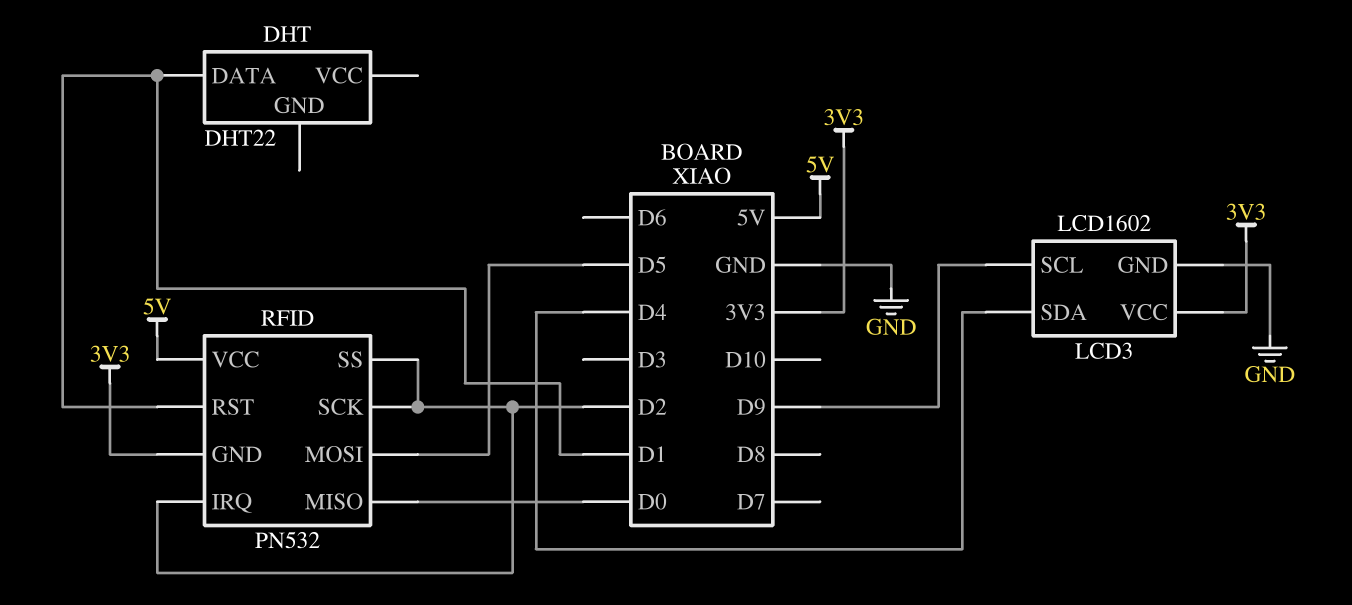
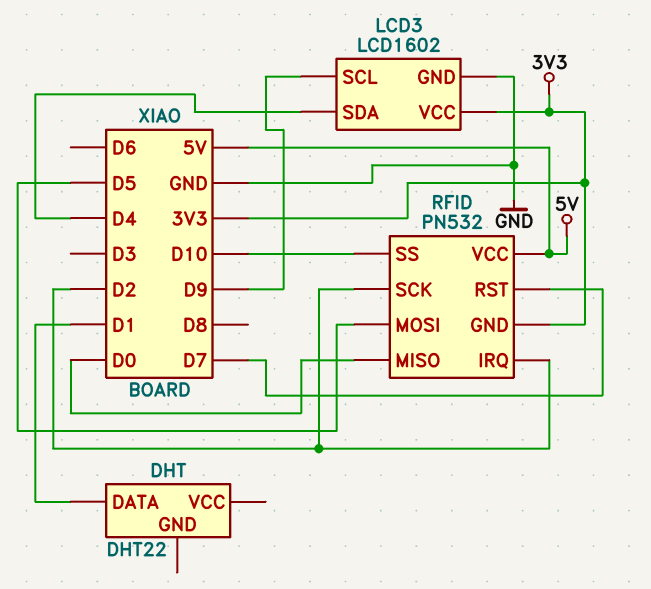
RFID pin RST: D1 -> D7
RFID pin SS: D2 -> D10

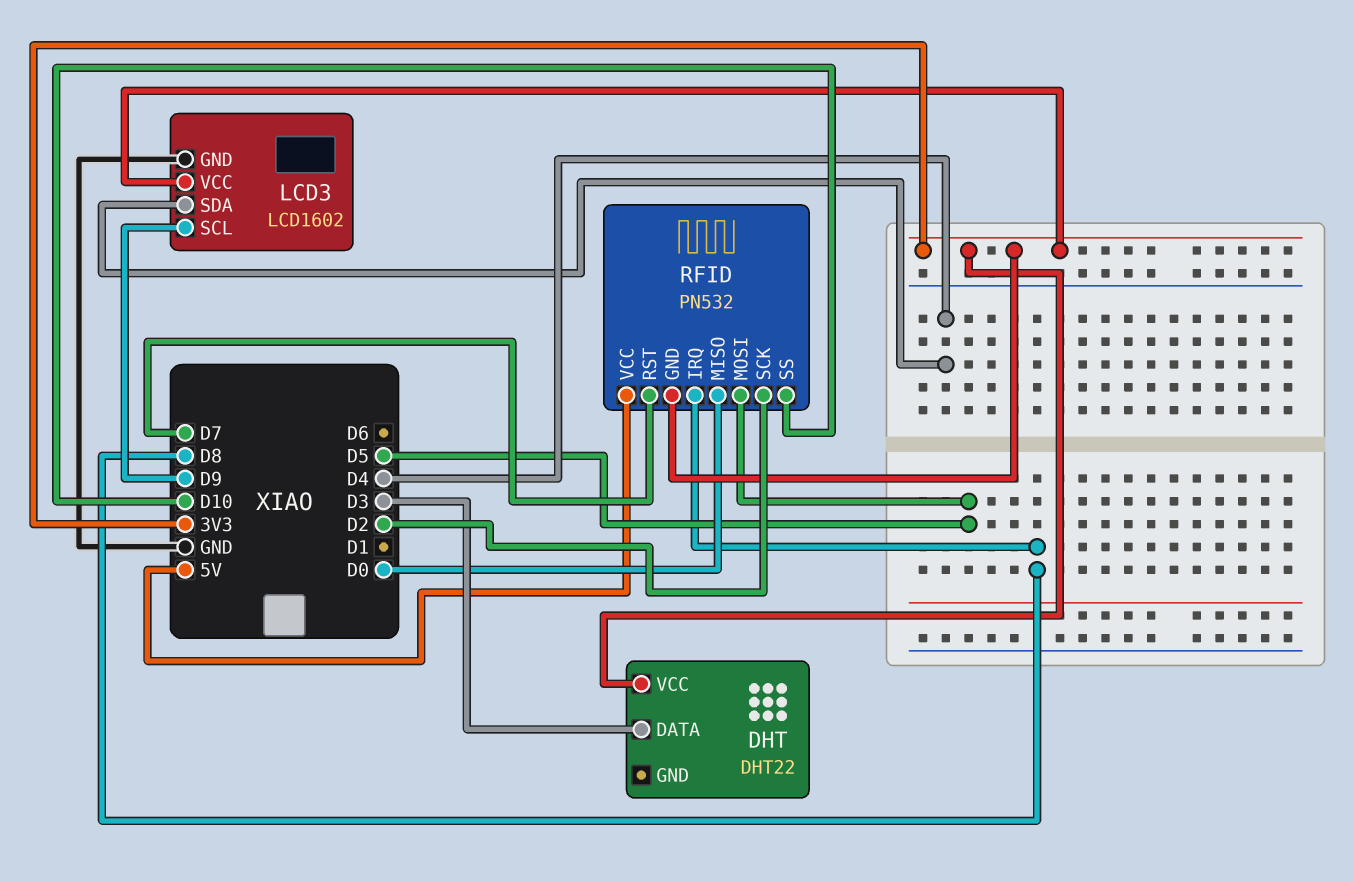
DHT pin DATA: D1 -> D3
DHT pin VCC: none -> 3V3
RFID pin IRQ: D2 -> D8

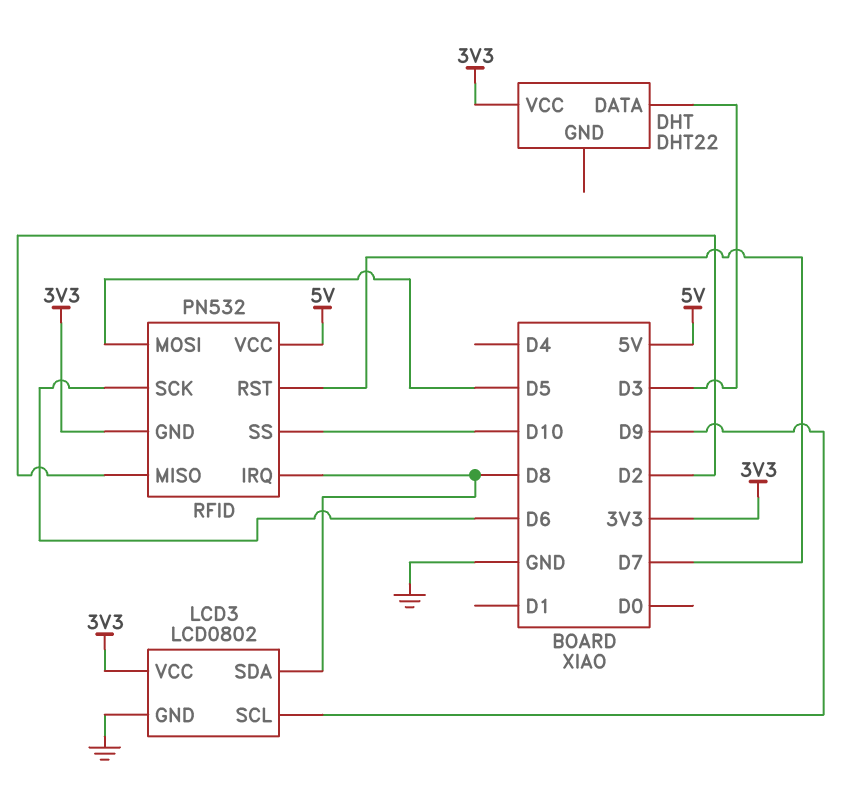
LCD3: LCD1602 -> LCD0802
LCD3 pin SDA: D4 -> D8
RFID pin MISO: D0 -> D2
RFID pin SCK: D2 -> D6

